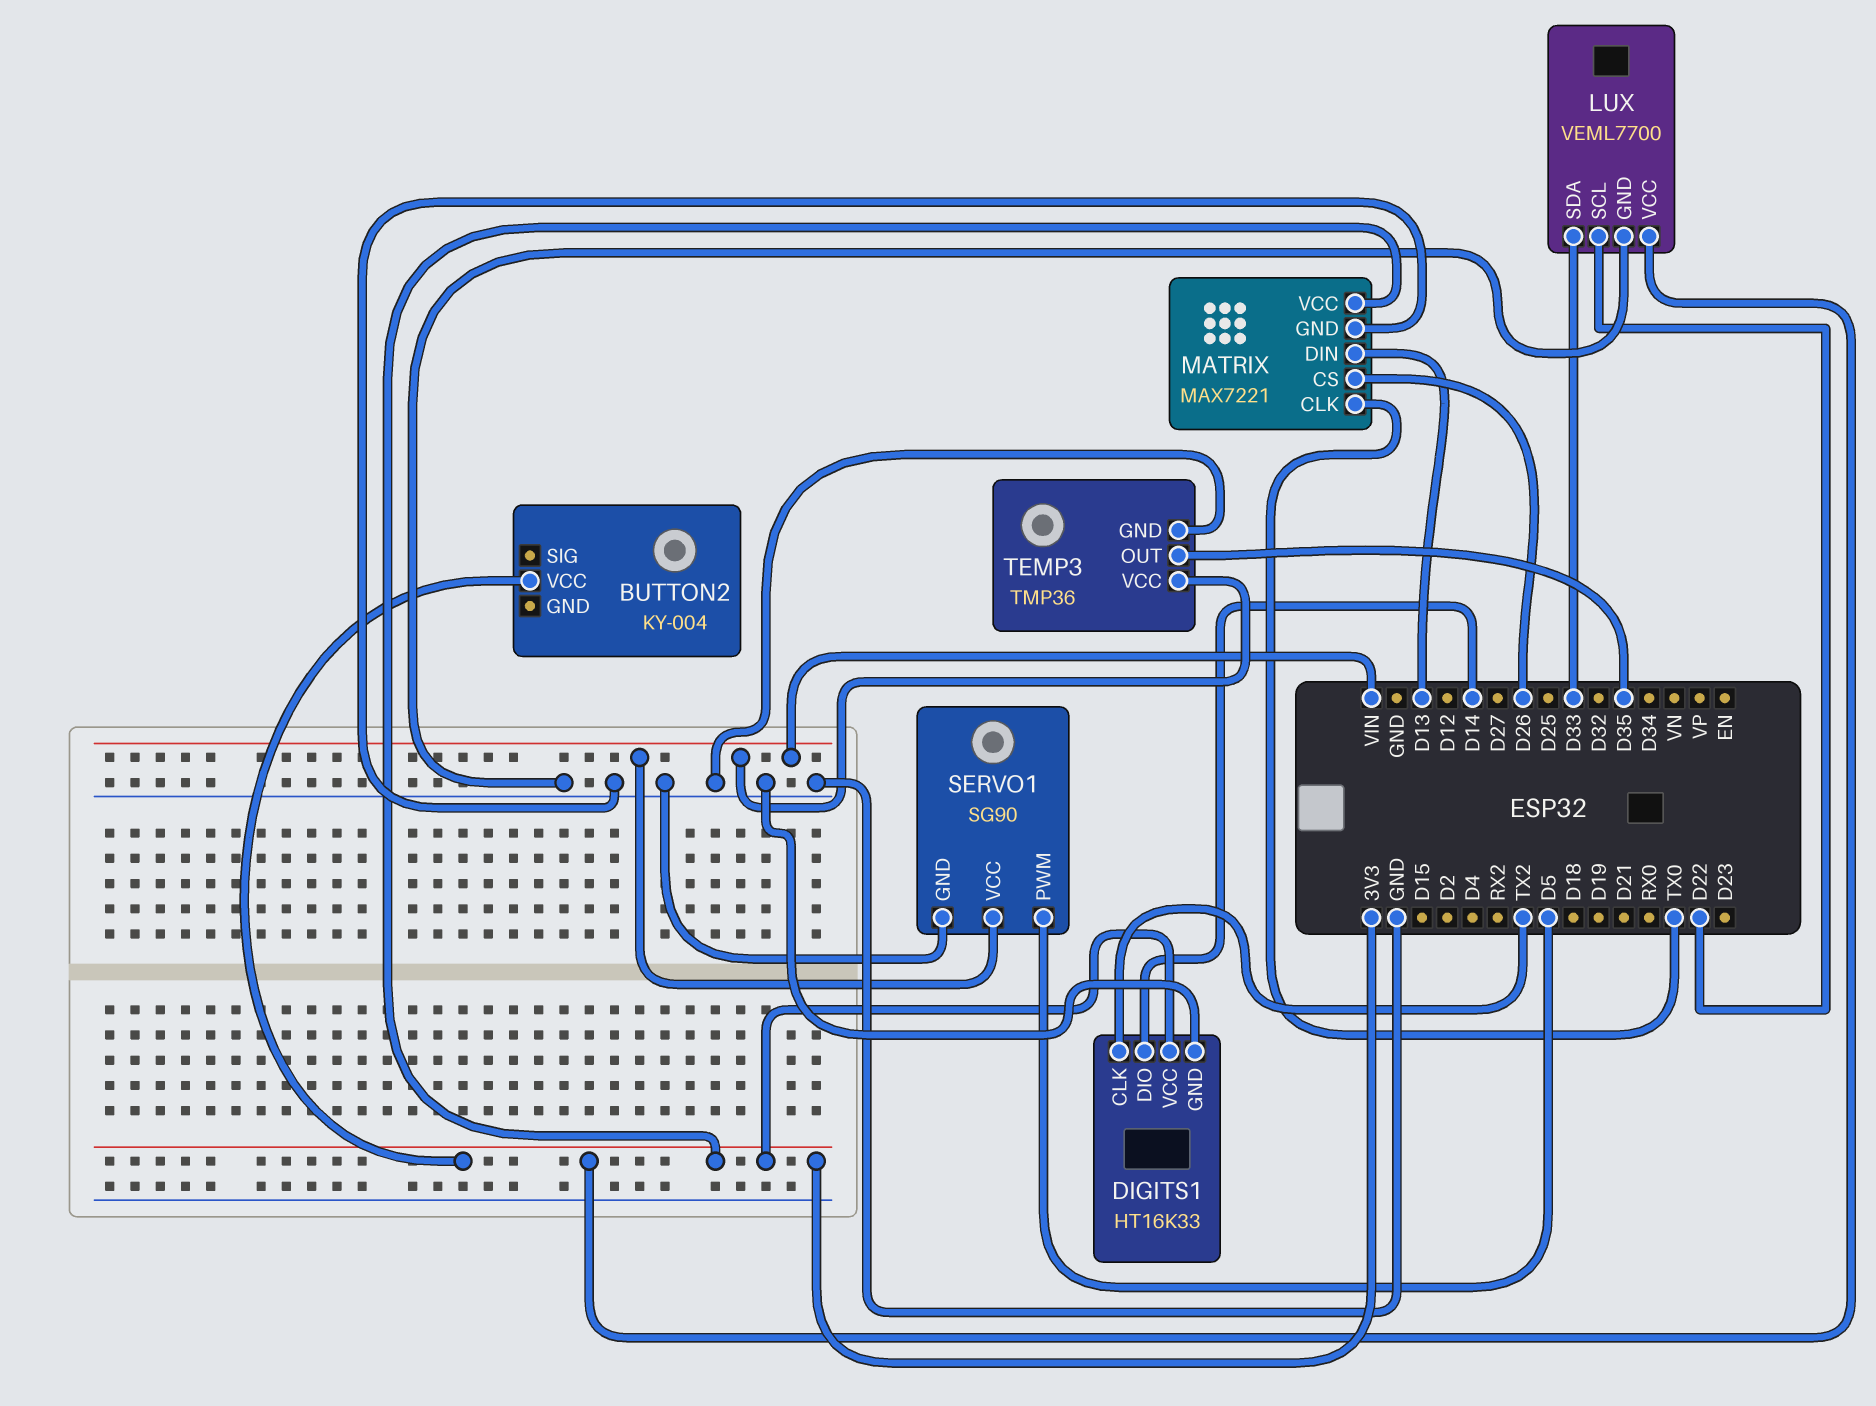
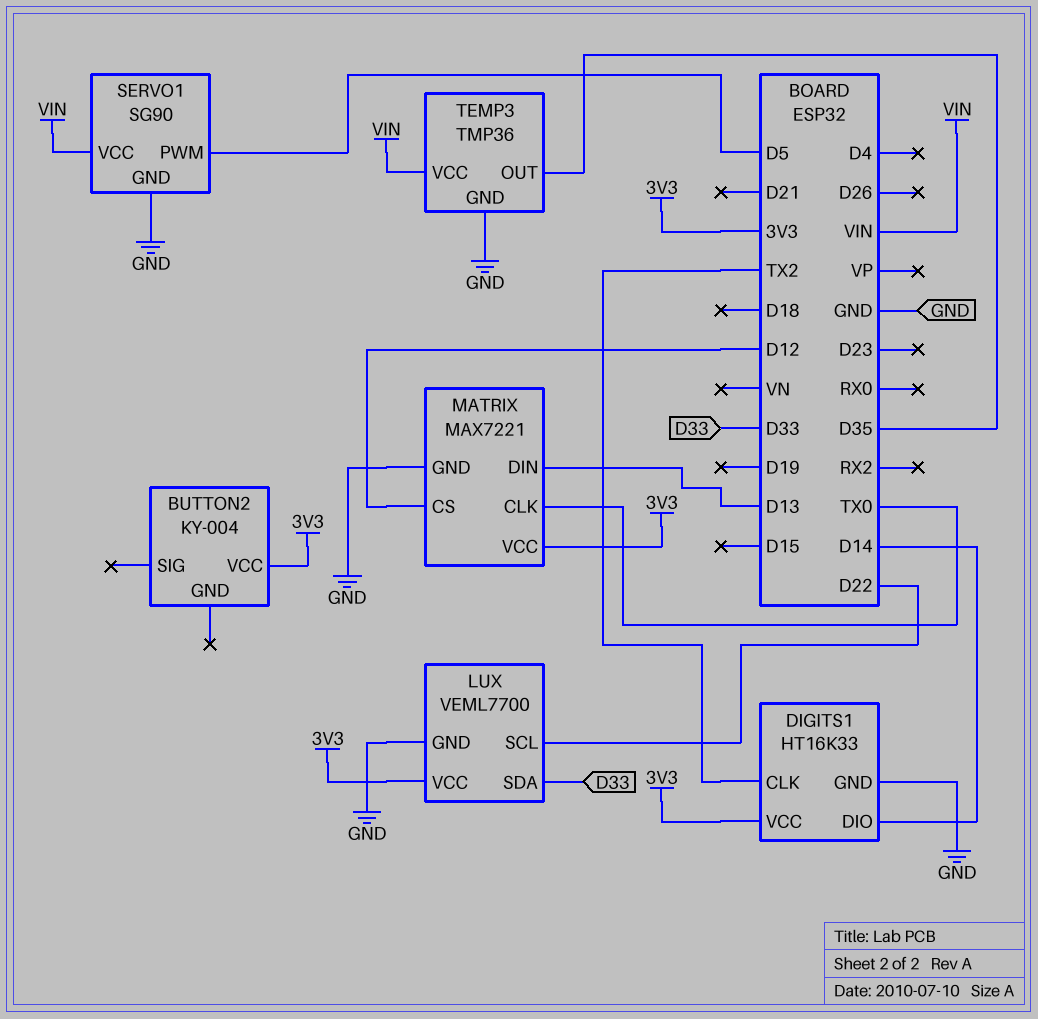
MATRIX pin CS: D26 -> D12

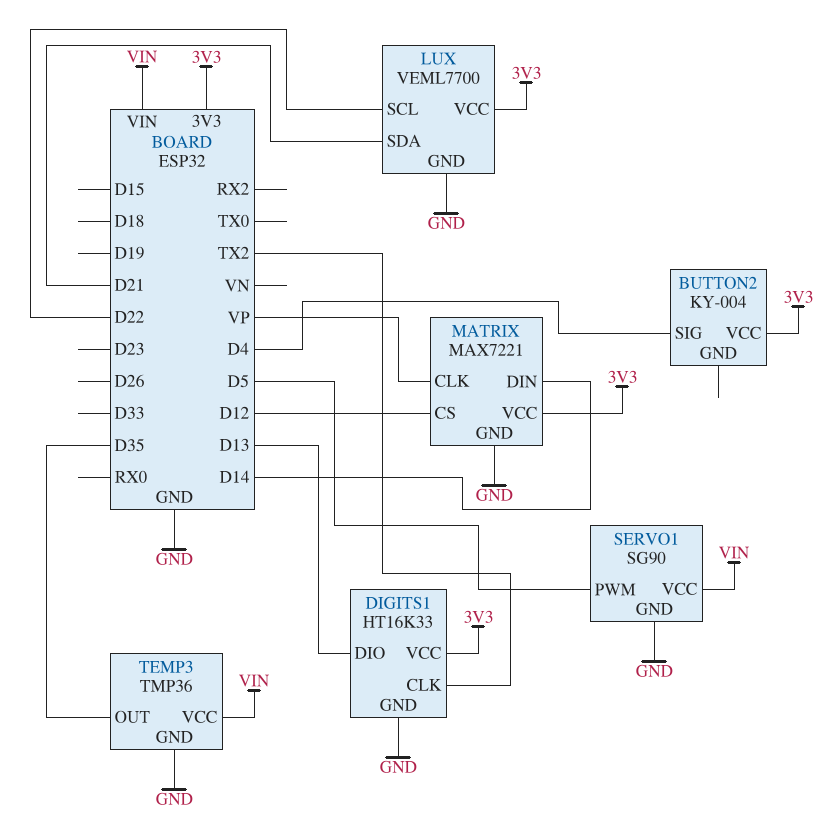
BUTTON2 pin SIG: none -> D4
DIGITS1 pin DIO: D14 -> D13
LUX pin SDA: D33 -> D21
MATRIX pin CLK: TX0 -> VP
MATRIX pin DIN: D13 -> D14

